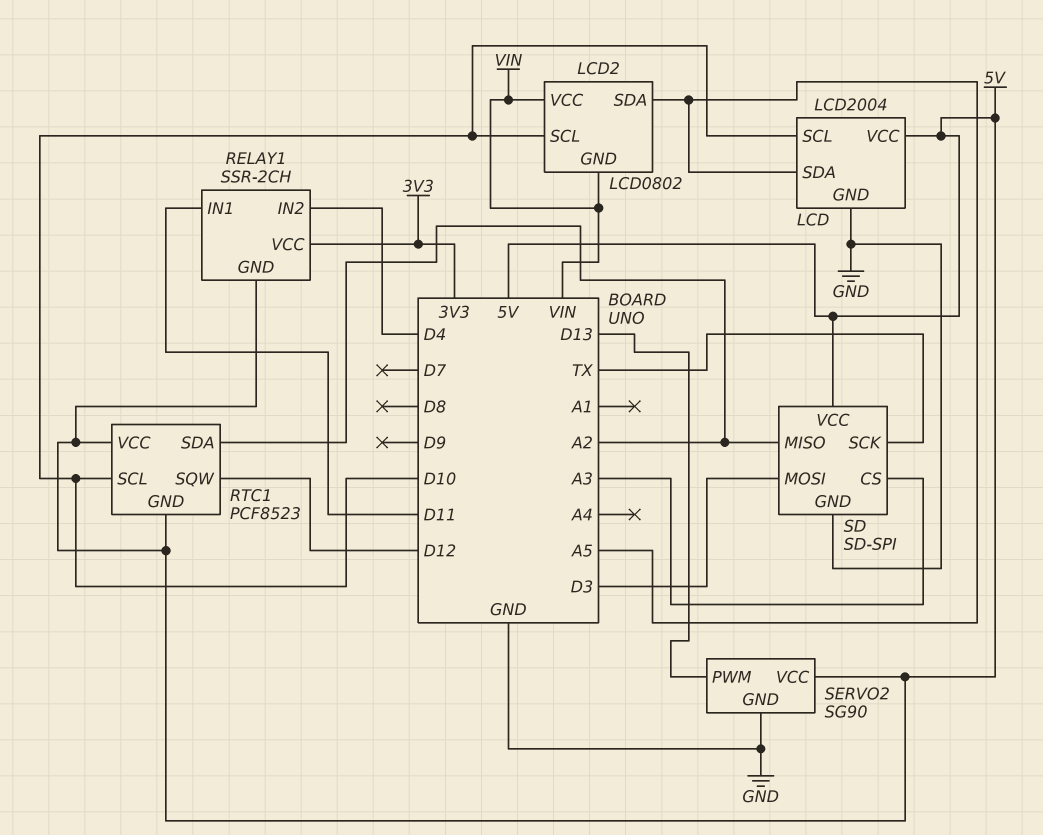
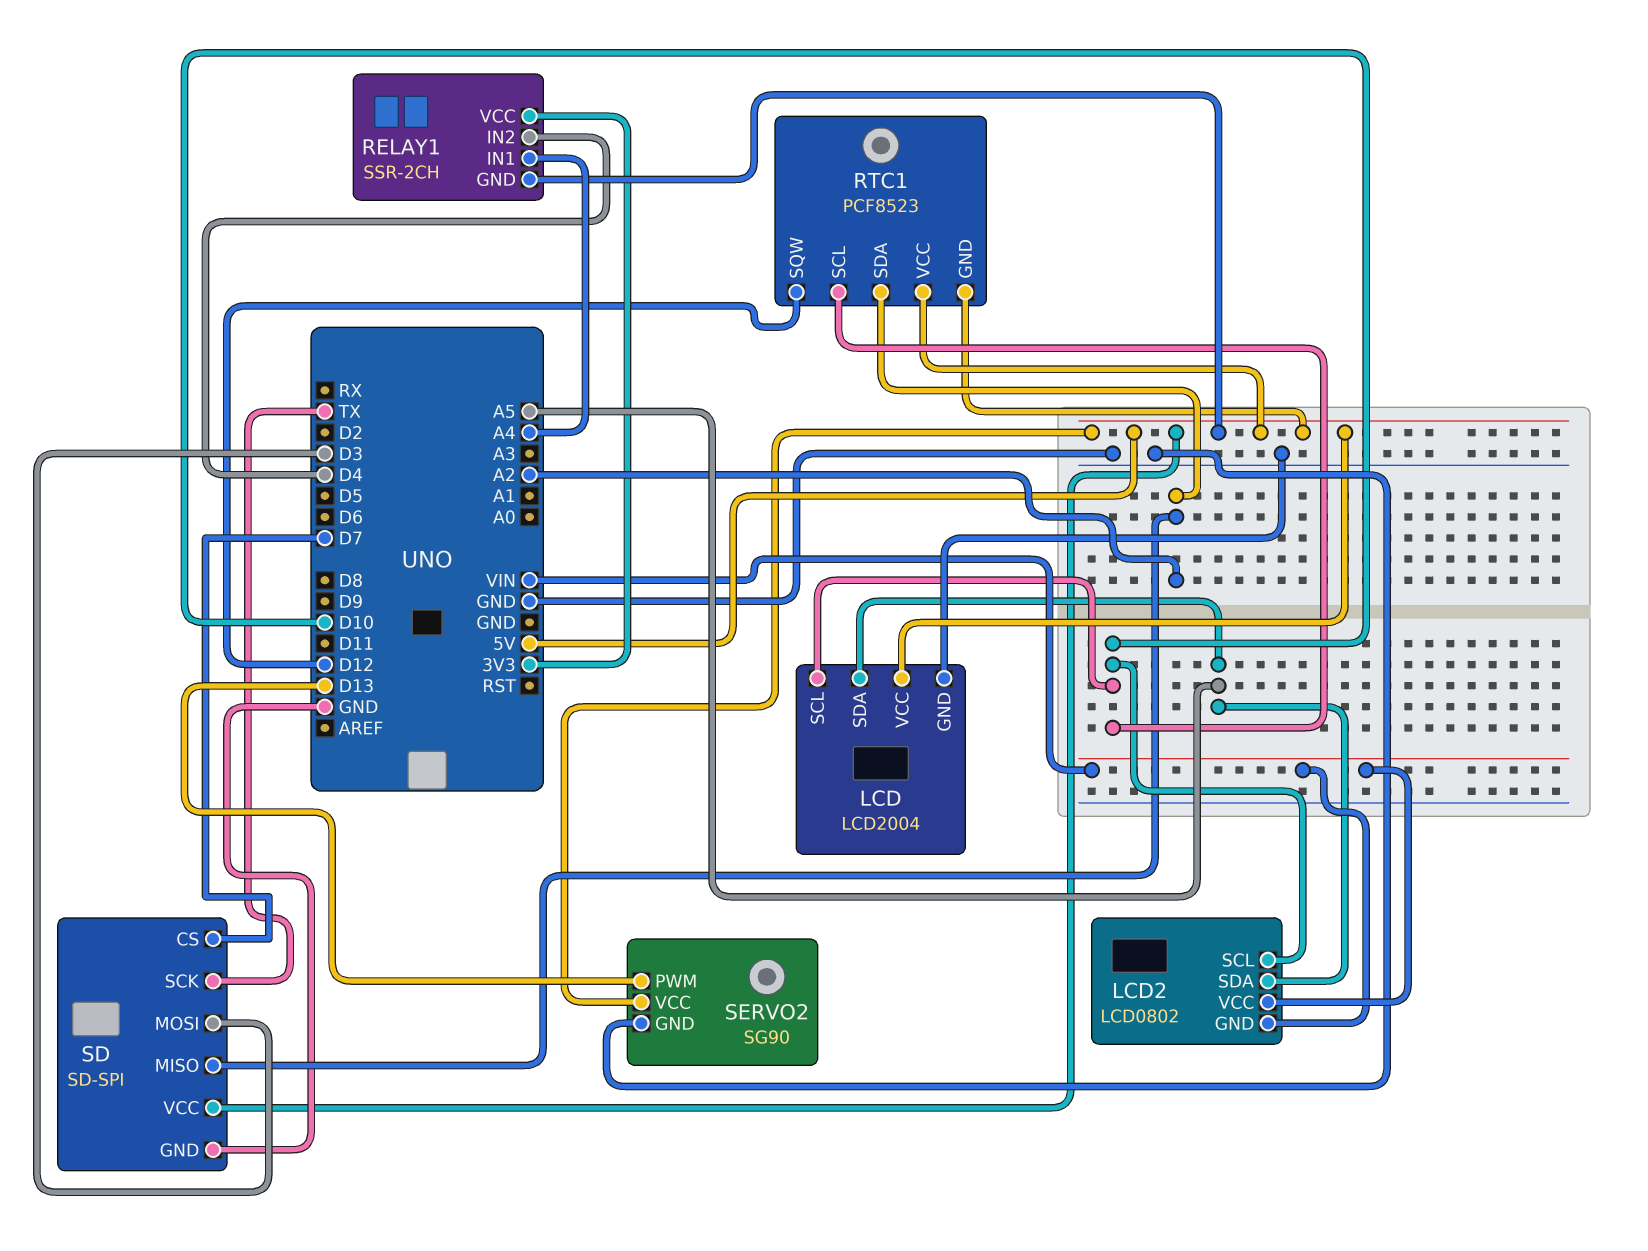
RELAY1 pin IN1: D11 -> A4
SD pin CS: A3 -> D7

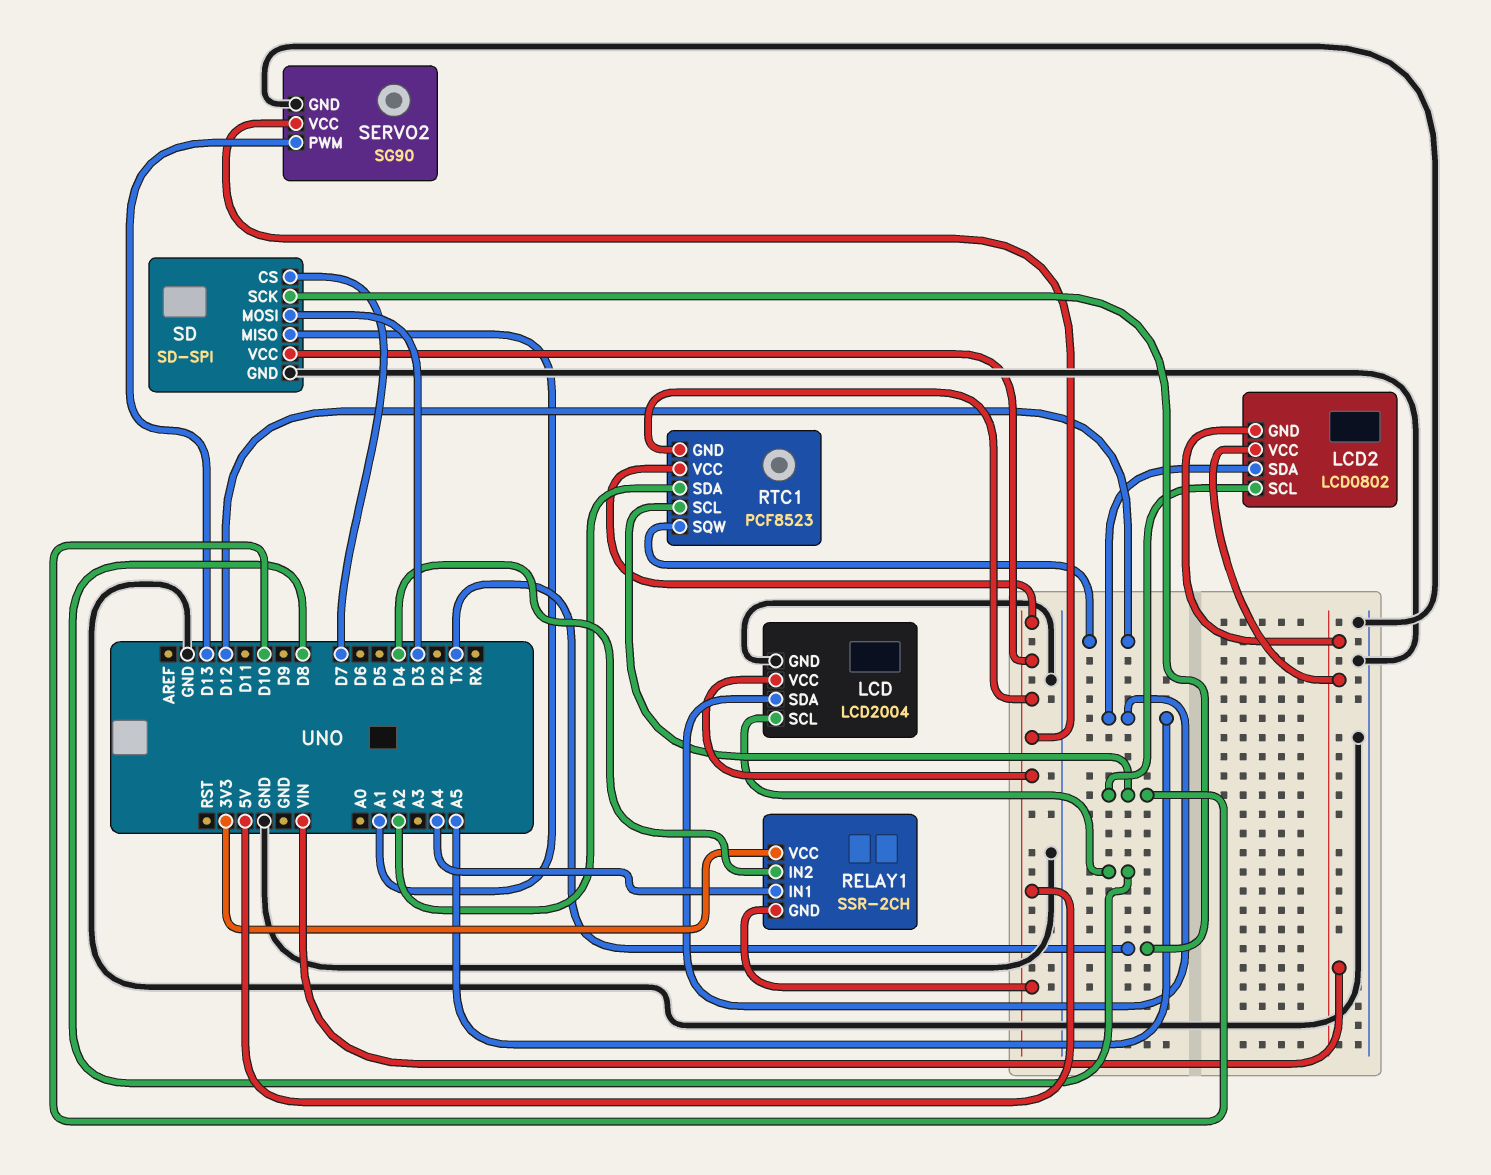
LCD pin SCL: D10 -> D8
SD pin MISO: A2 -> A1

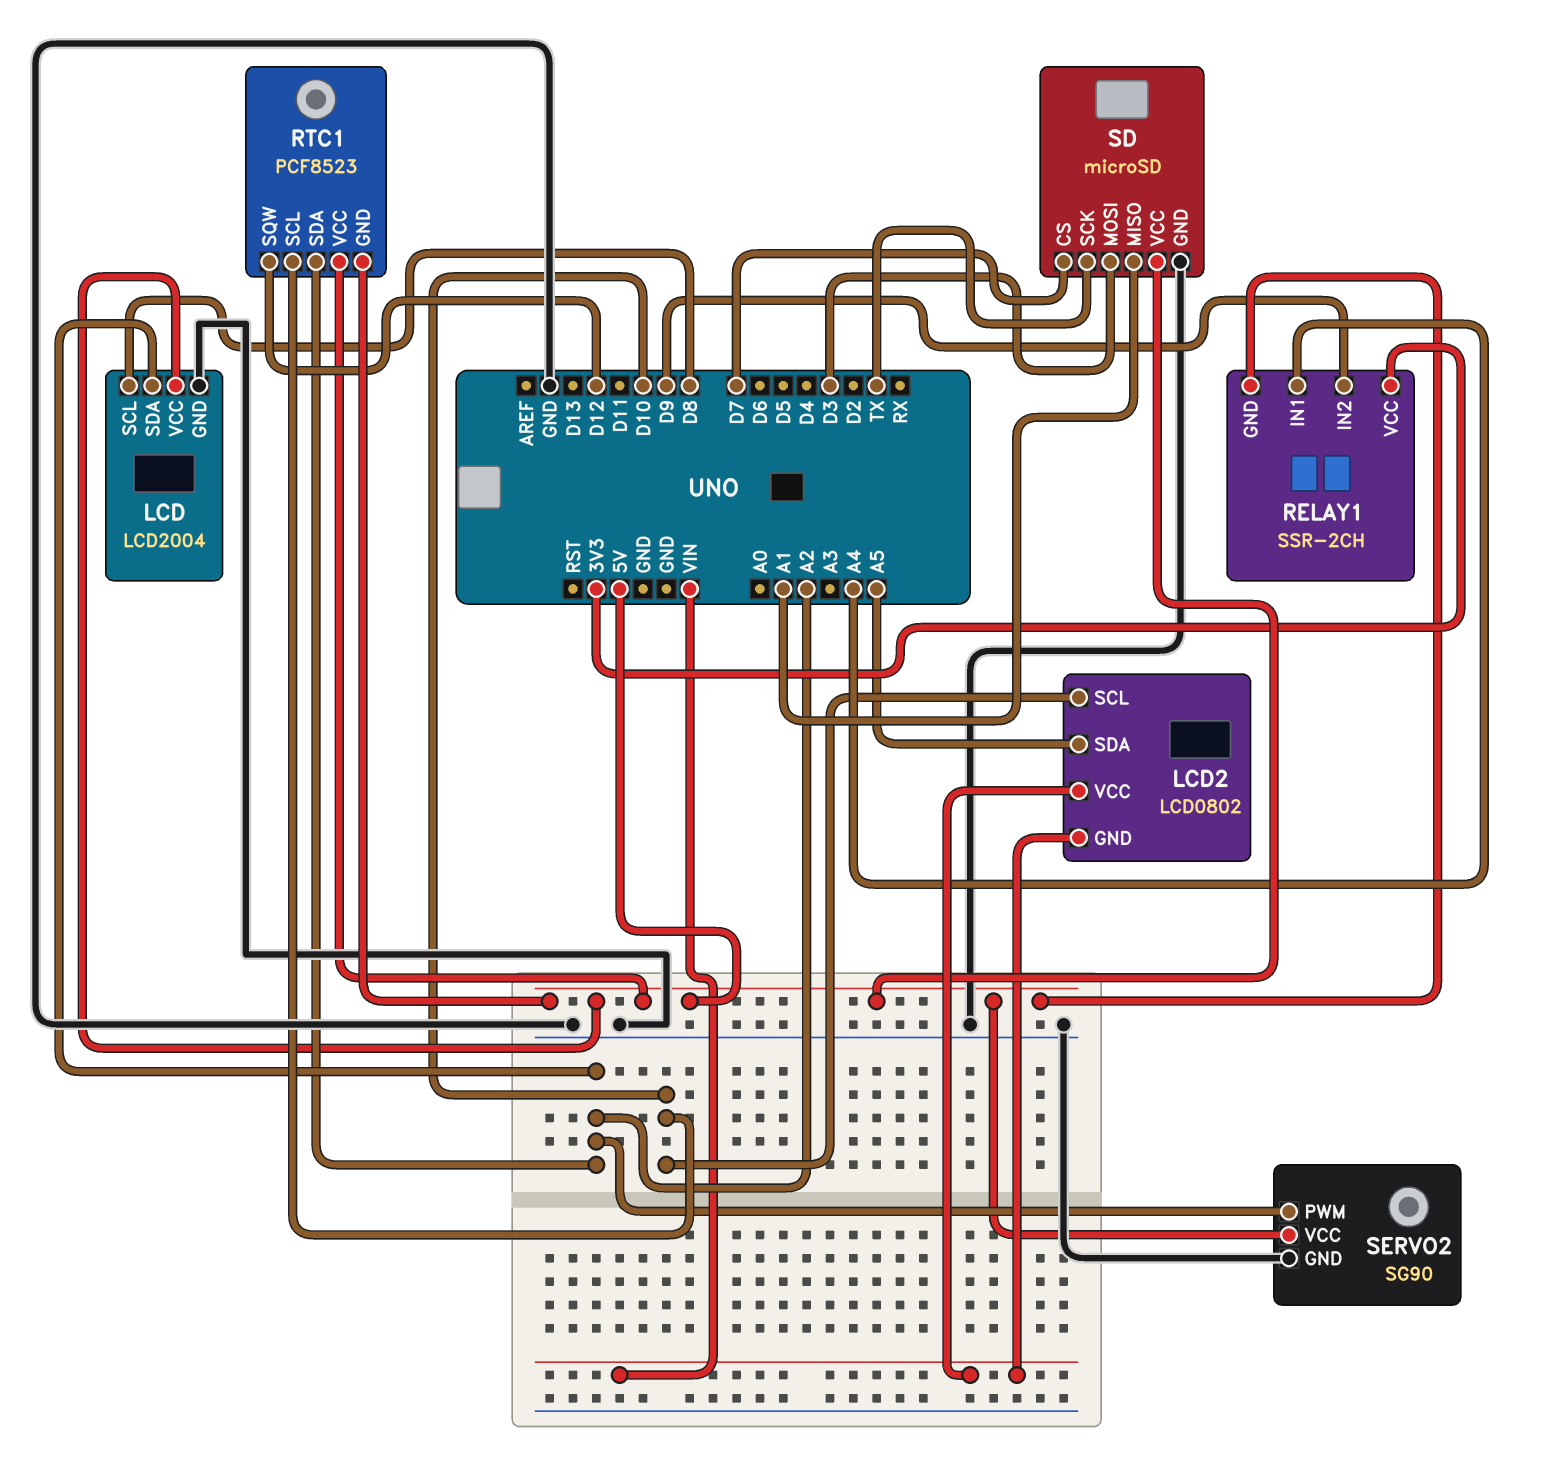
LCD pin SDA: A5 -> A2
RELAY1 pin IN2: D4 -> D9
SD: SD-SPI -> microSD
SERVO2 pin PWM: D13 -> A2

